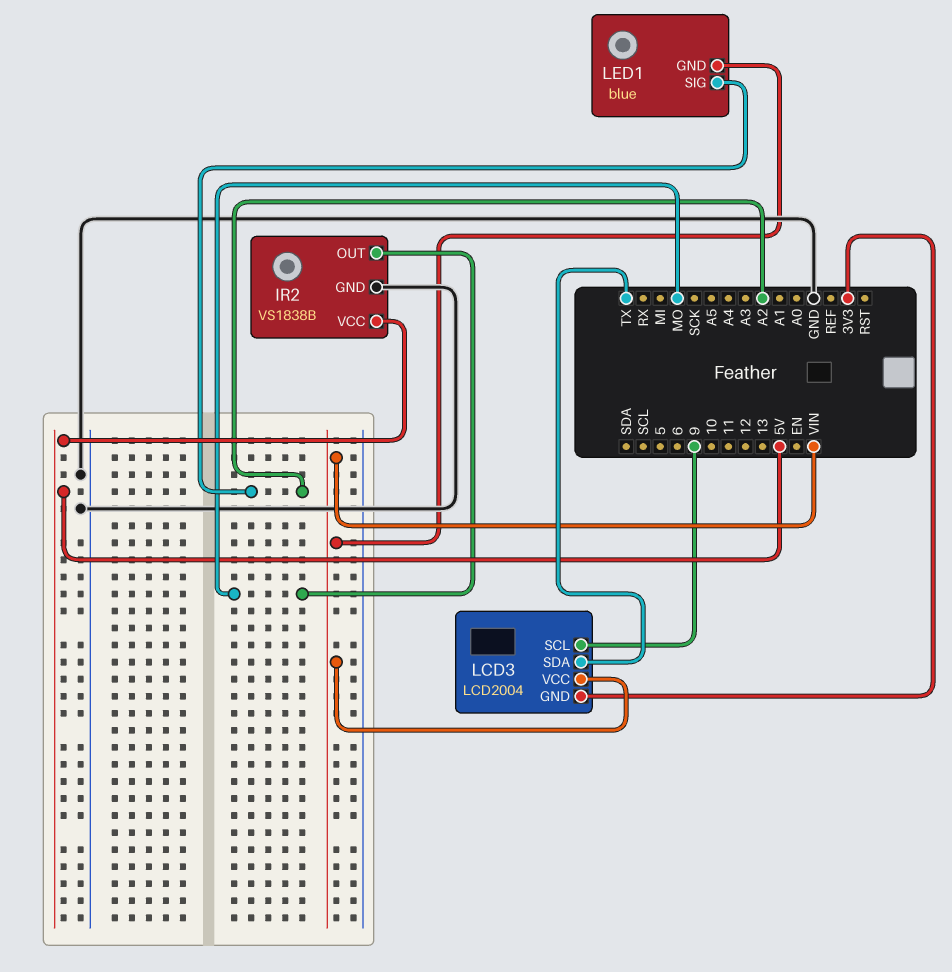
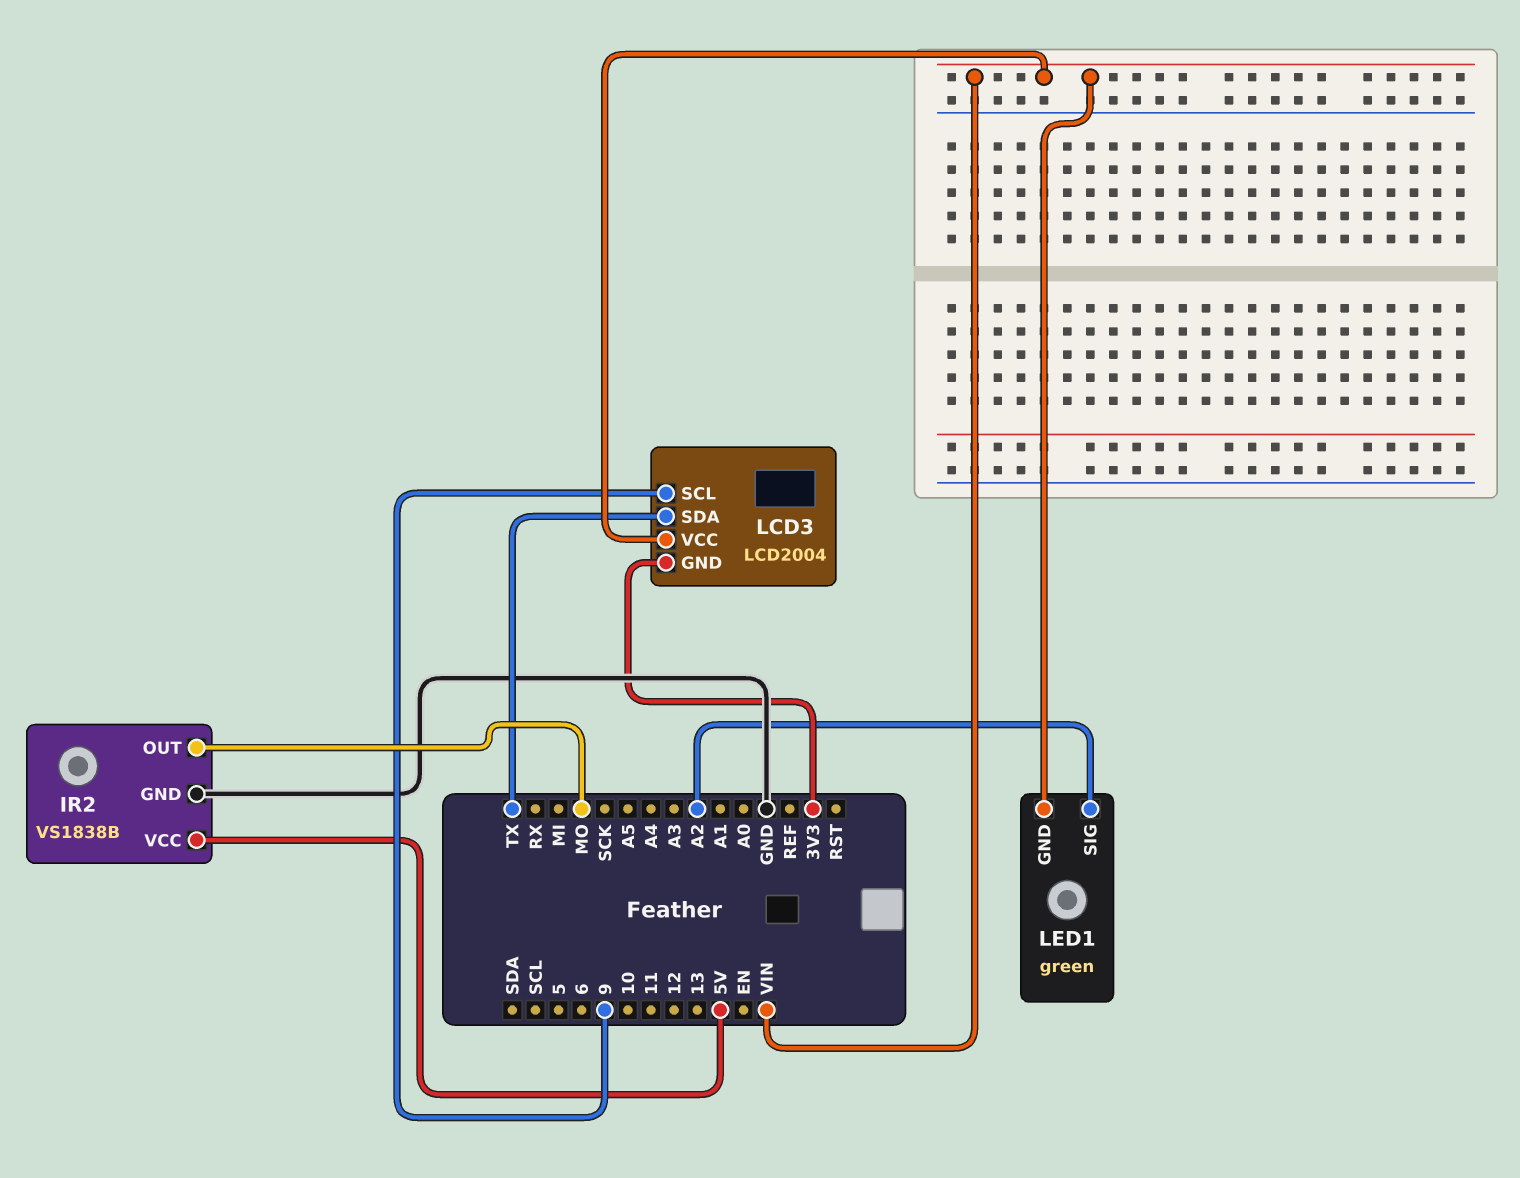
LED1: blue -> green

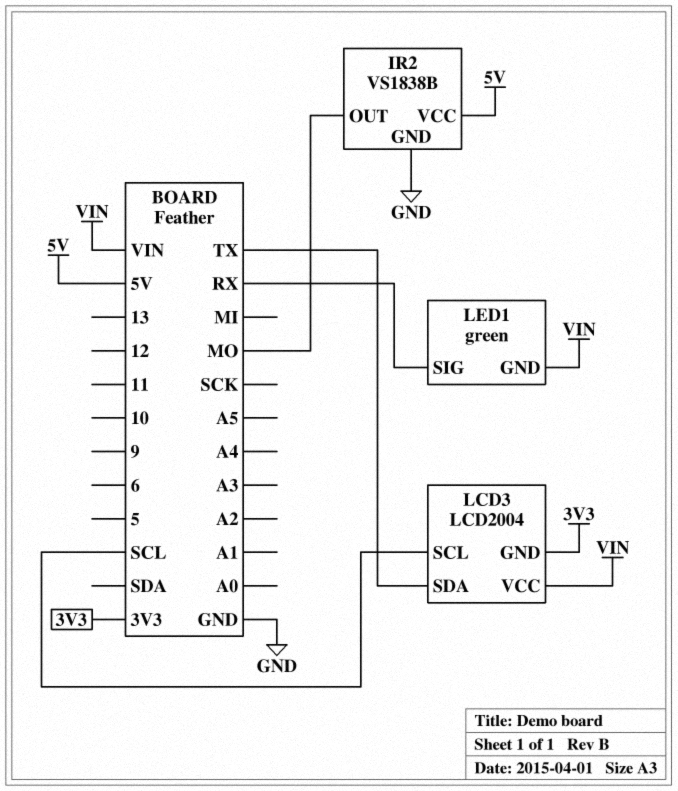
LCD3 pin SCL: 9 -> SCL
LED1 pin SIG: A2 -> RX

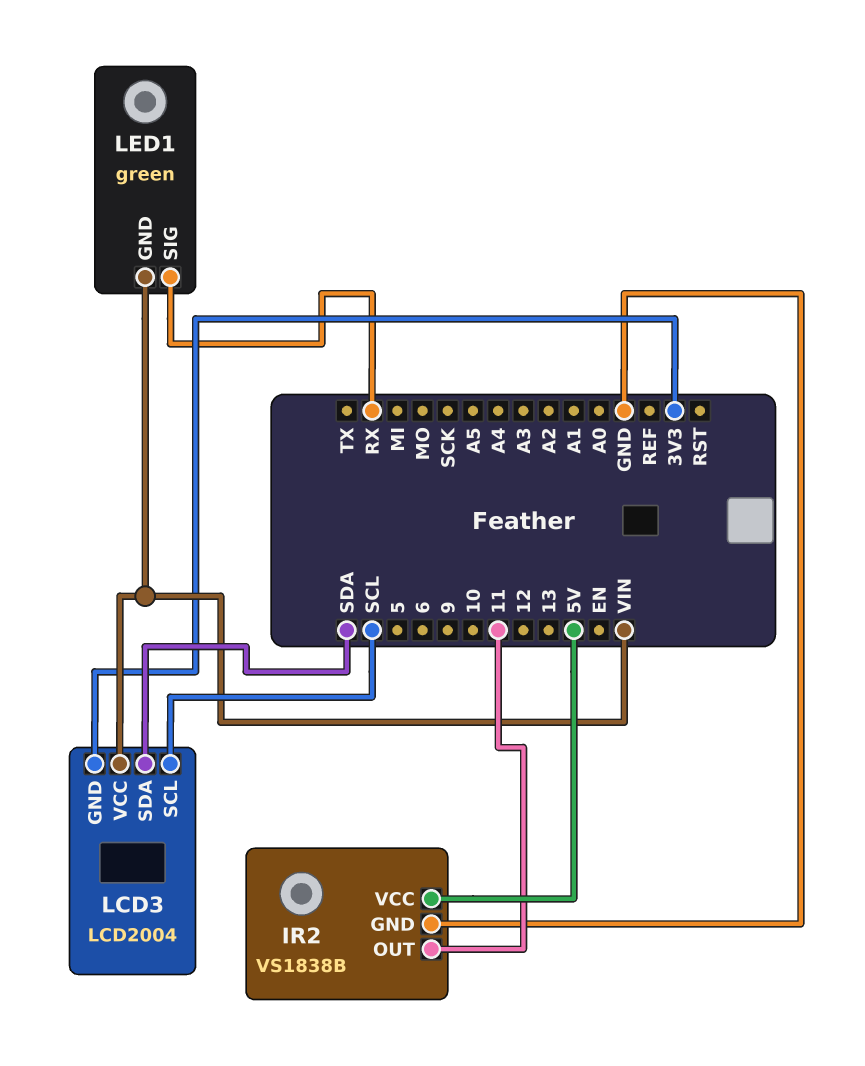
IR2 pin OUT: MO -> 11
LCD3 pin SDA: TX -> SDA

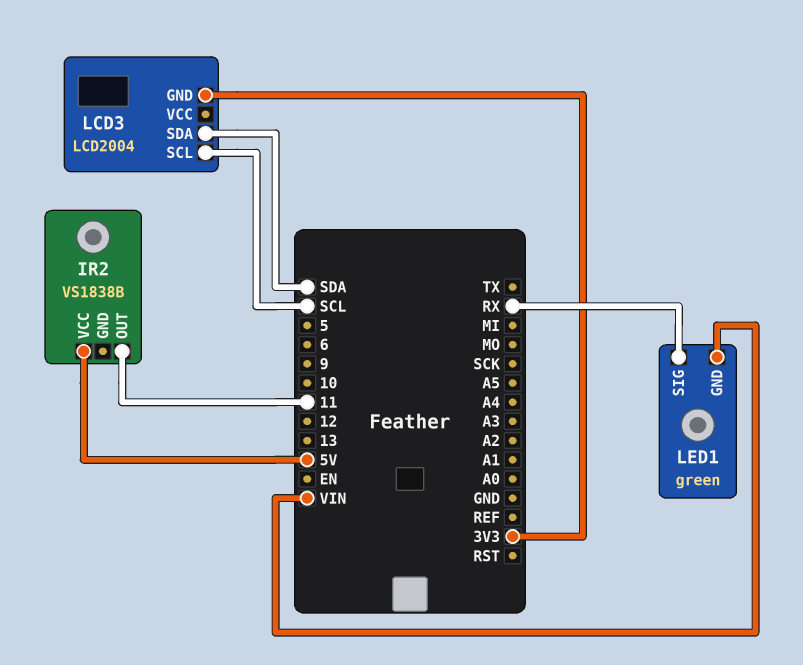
IR2 pin GND: GND -> none
LCD3 pin VCC: VIN -> none

